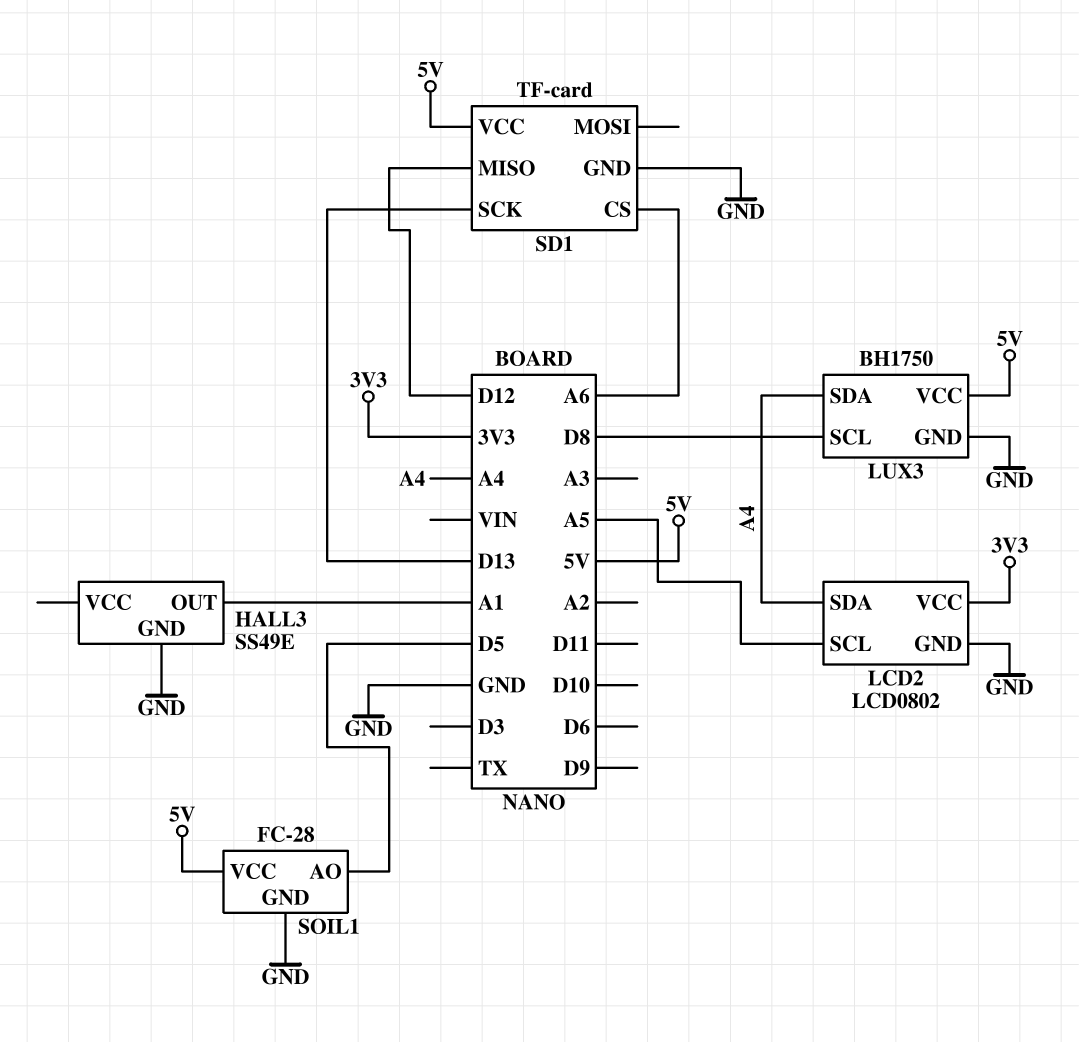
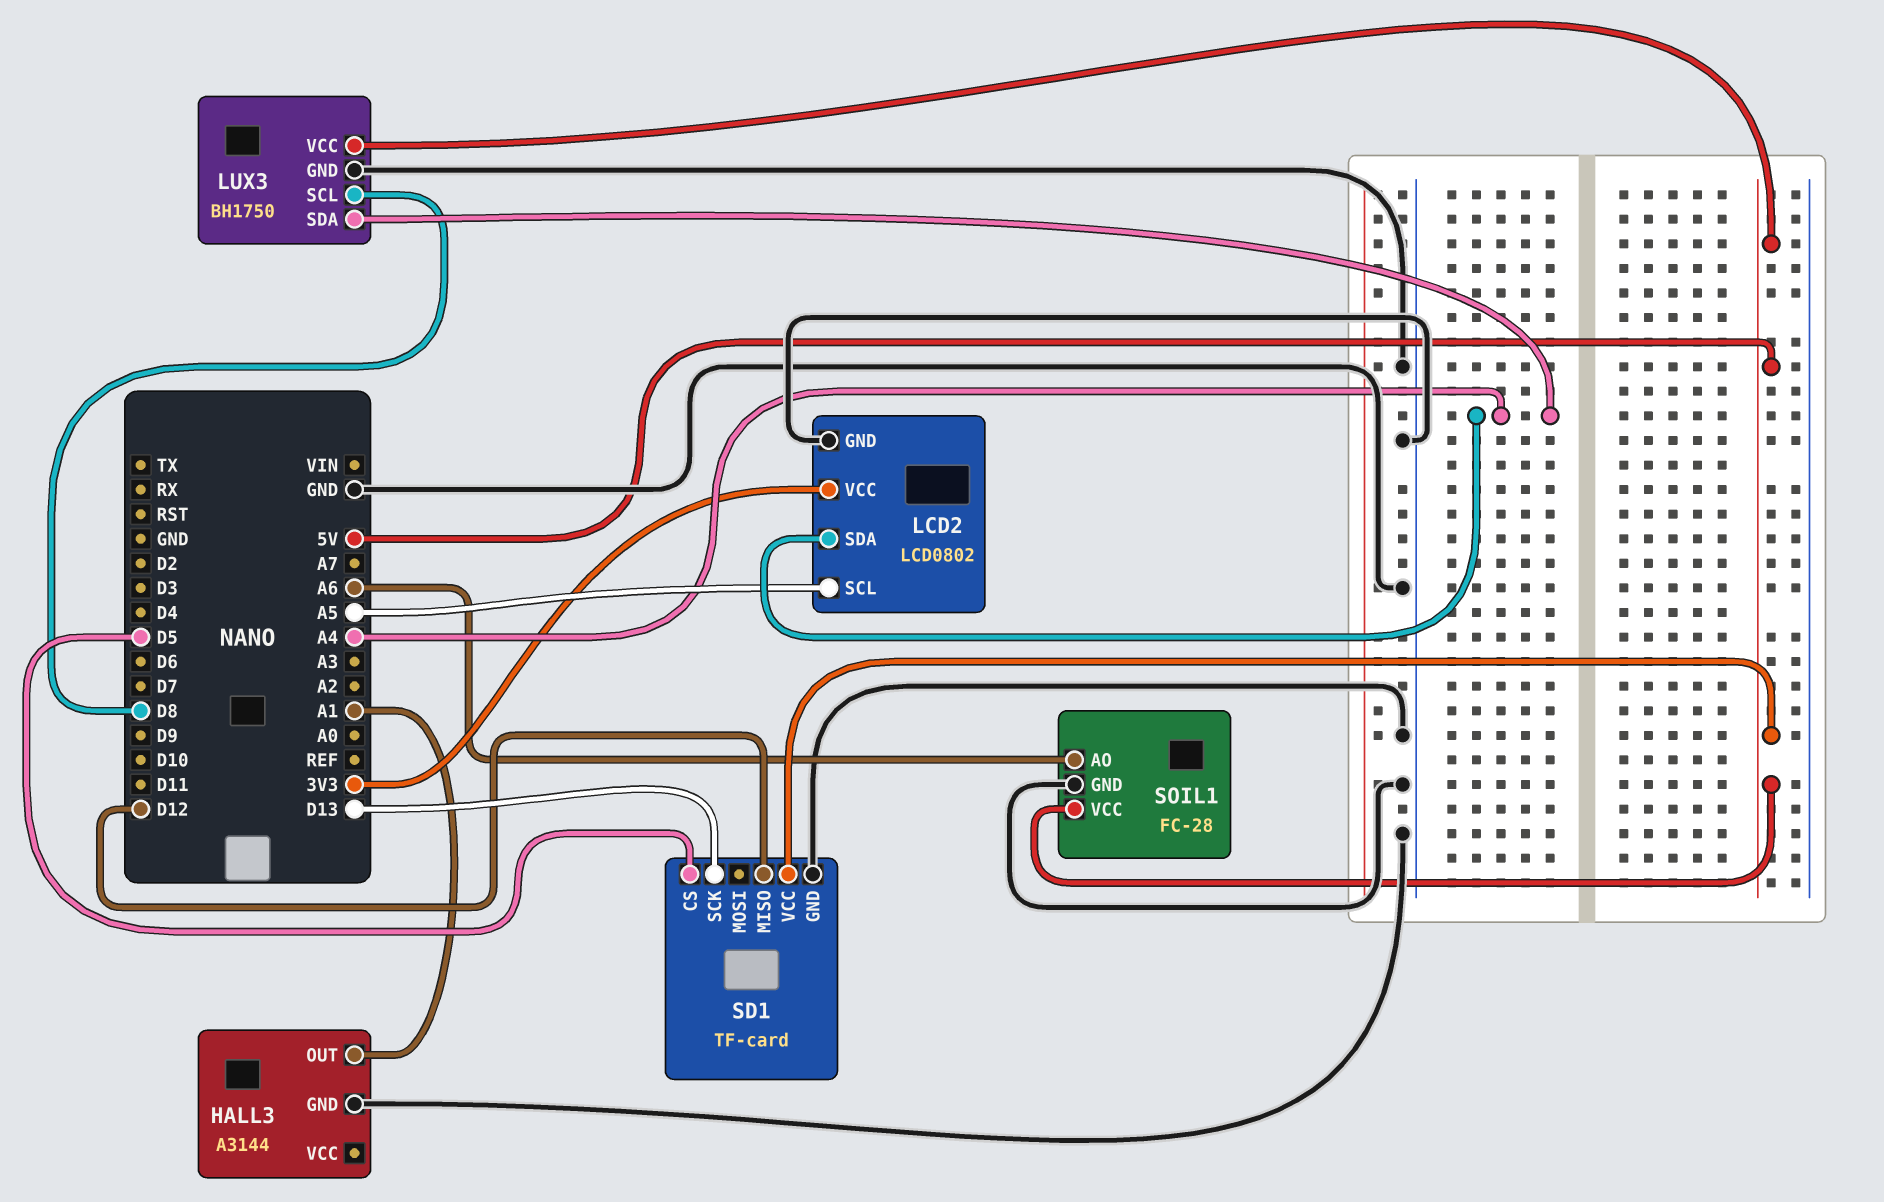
HALL3: SS49E -> A3144
SD1 pin CS: A6 -> D5
SOIL1 pin AO: D5 -> A6

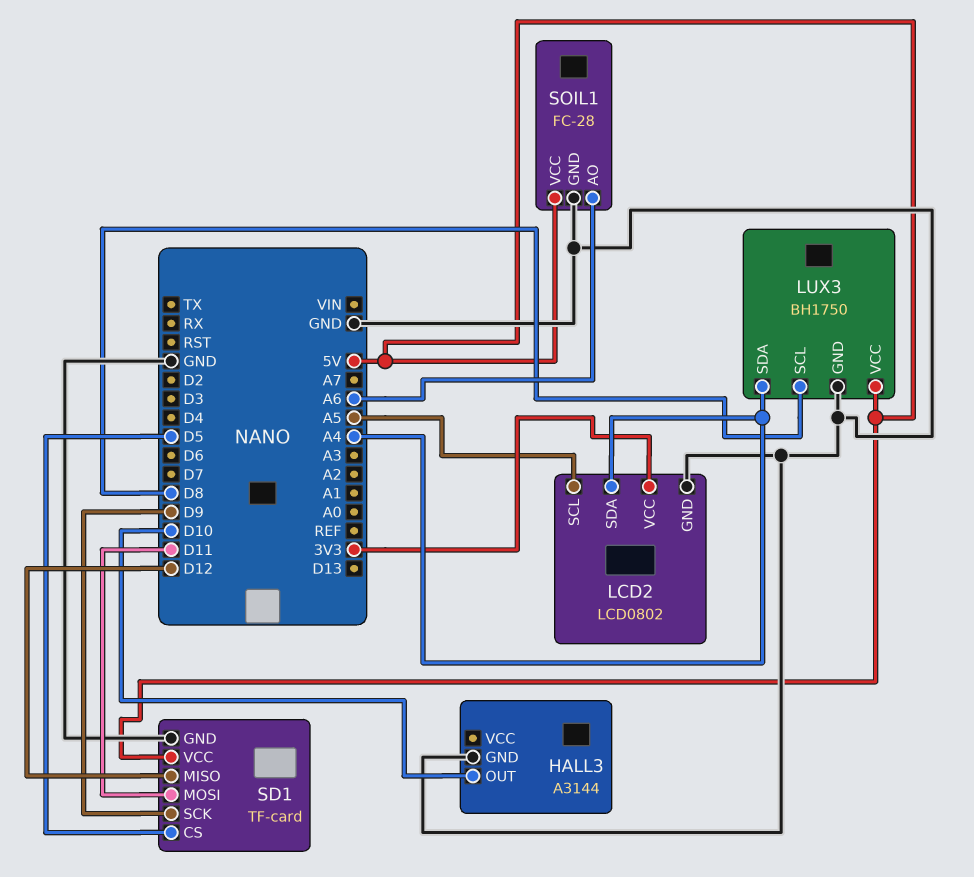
HALL3 pin OUT: A1 -> D10
SD1 pin MOSI: none -> D11
SD1 pin SCK: D13 -> D9

